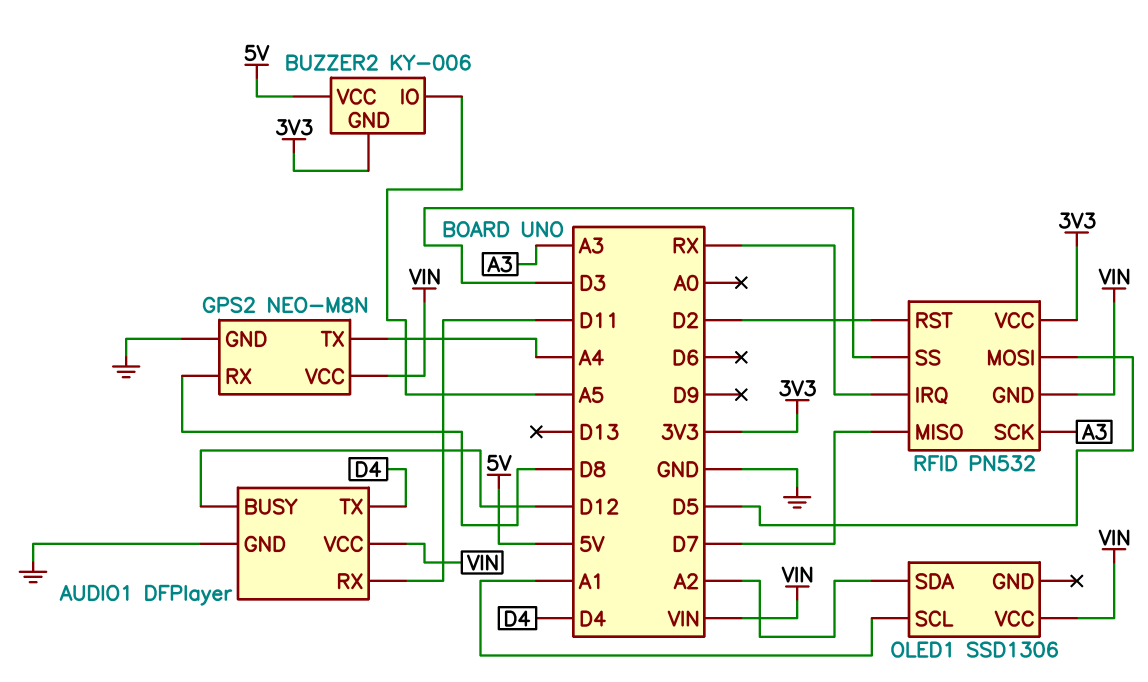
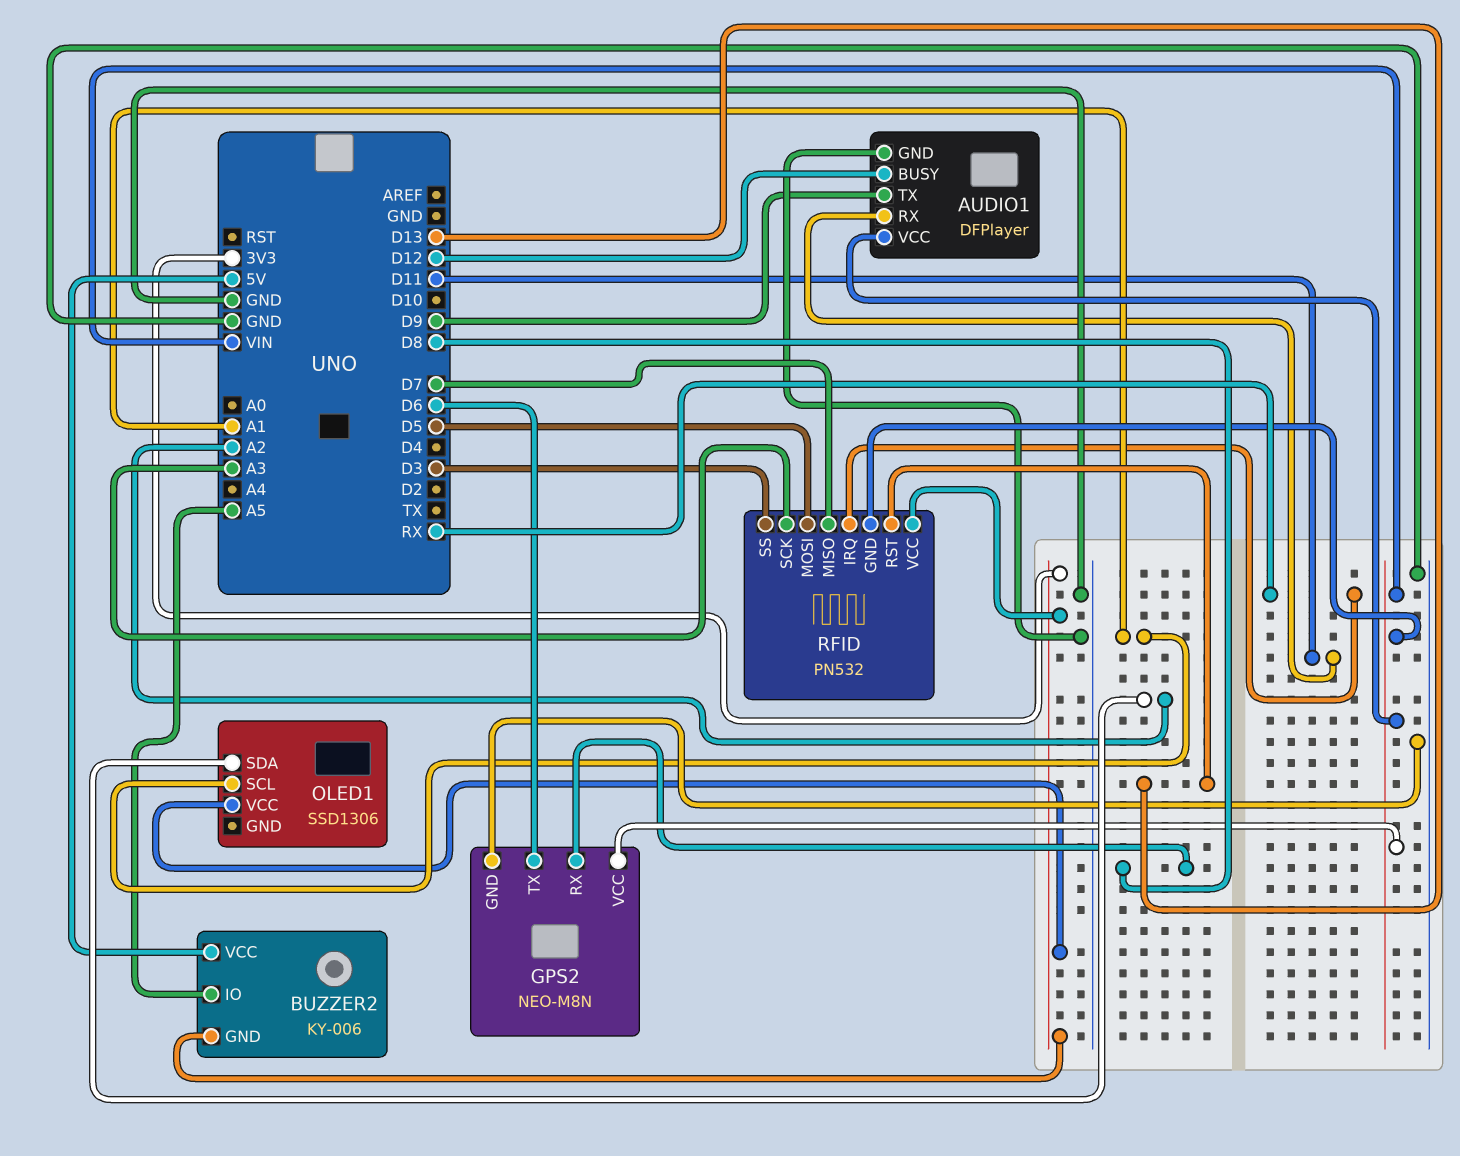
AUDIO1 pin TX: D4 -> D9
GPS2 pin TX: A4 -> D6
OLED1 pin VCC: VIN -> 3V3
RFID pin RST: D2 -> D13

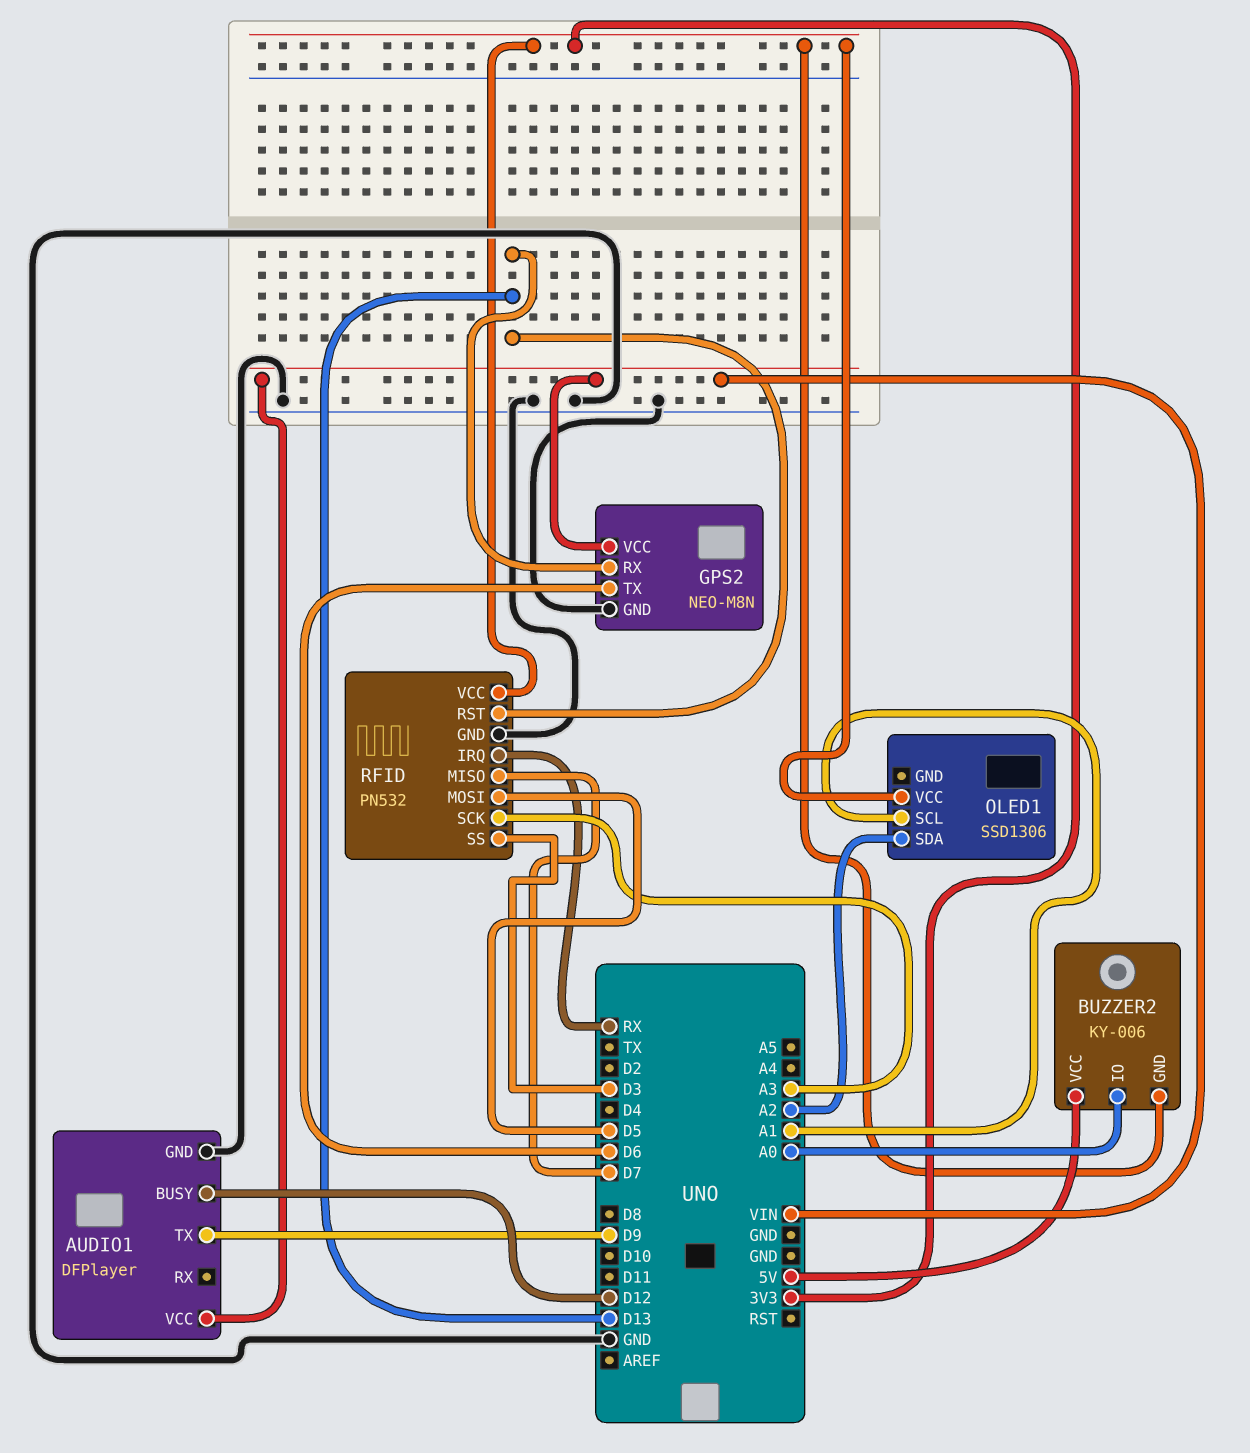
AUDIO1 pin RX: D11 -> none
BUZZER2 pin IO: A5 -> A0
GPS2 pin RX: D8 -> D13
RFID pin GND: VIN -> GND

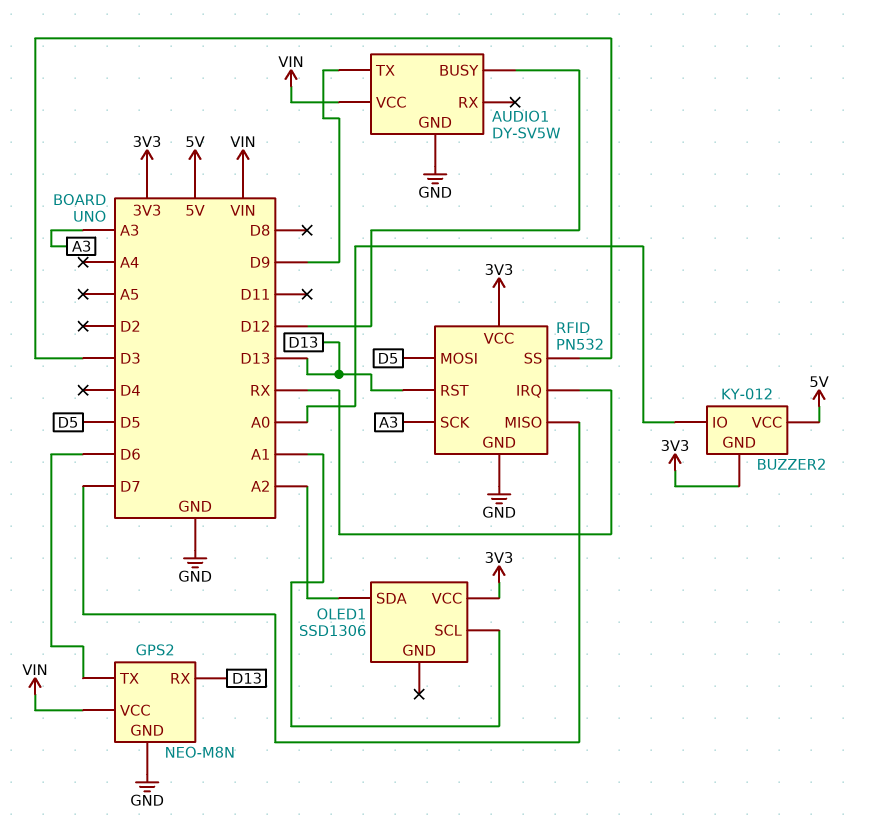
AUDIO1: DFPlayer -> DY-SV5W
BUZZER2: KY-006 -> KY-012

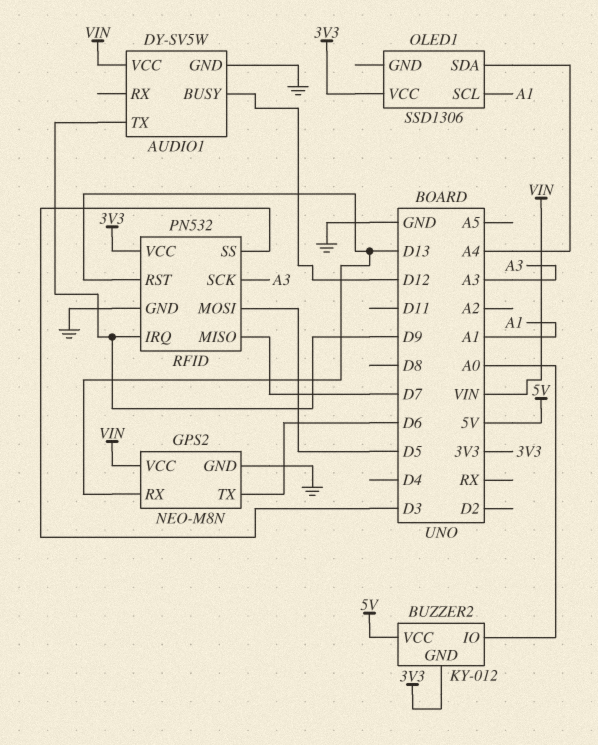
OLED1 pin SDA: A2 -> A4
RFID pin IRQ: RX -> D9

